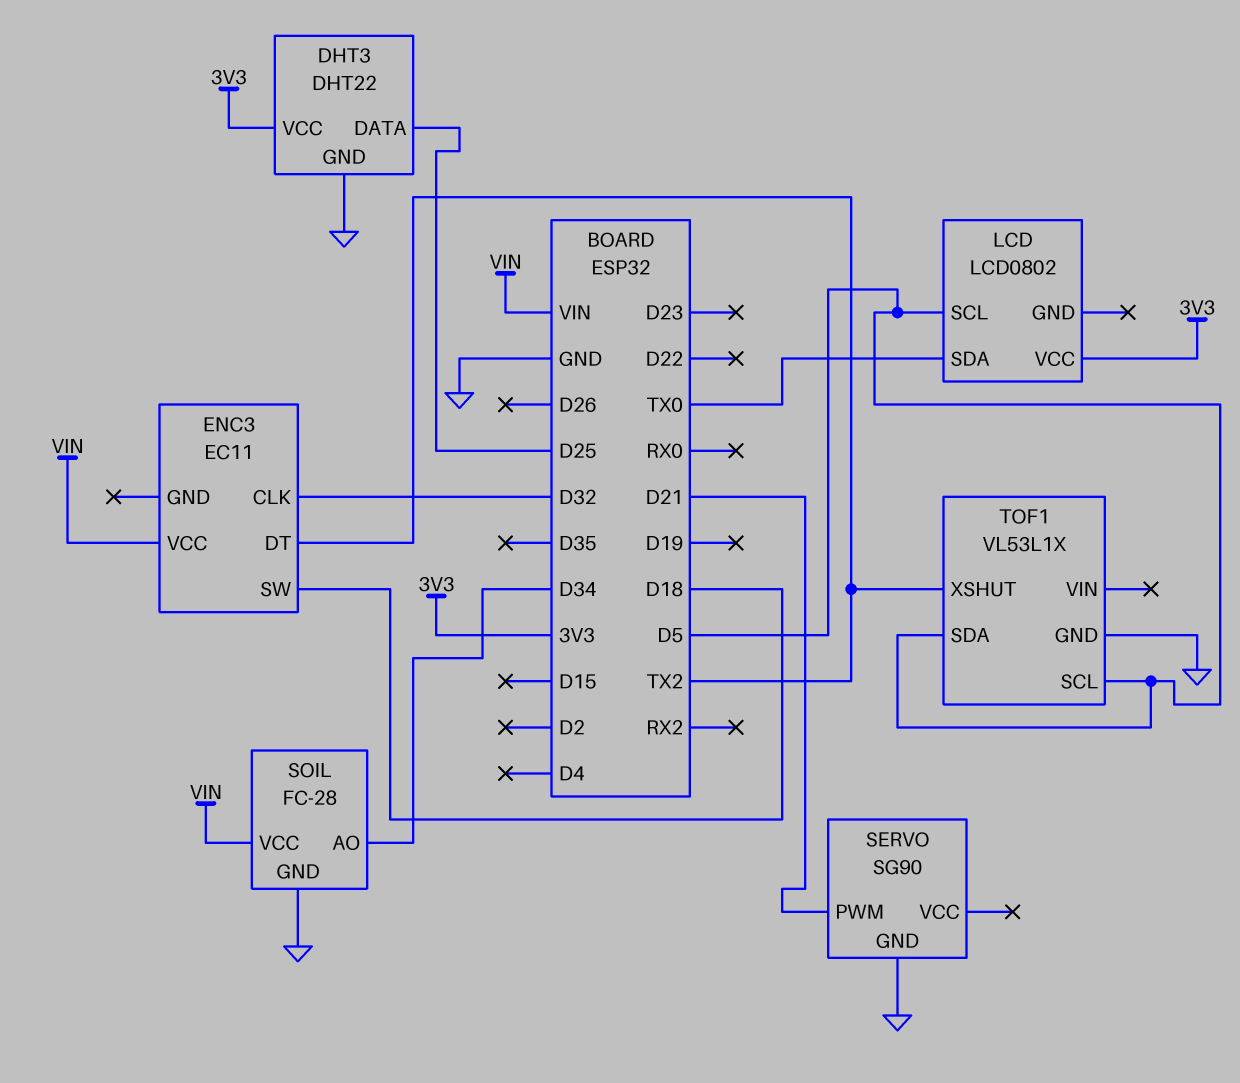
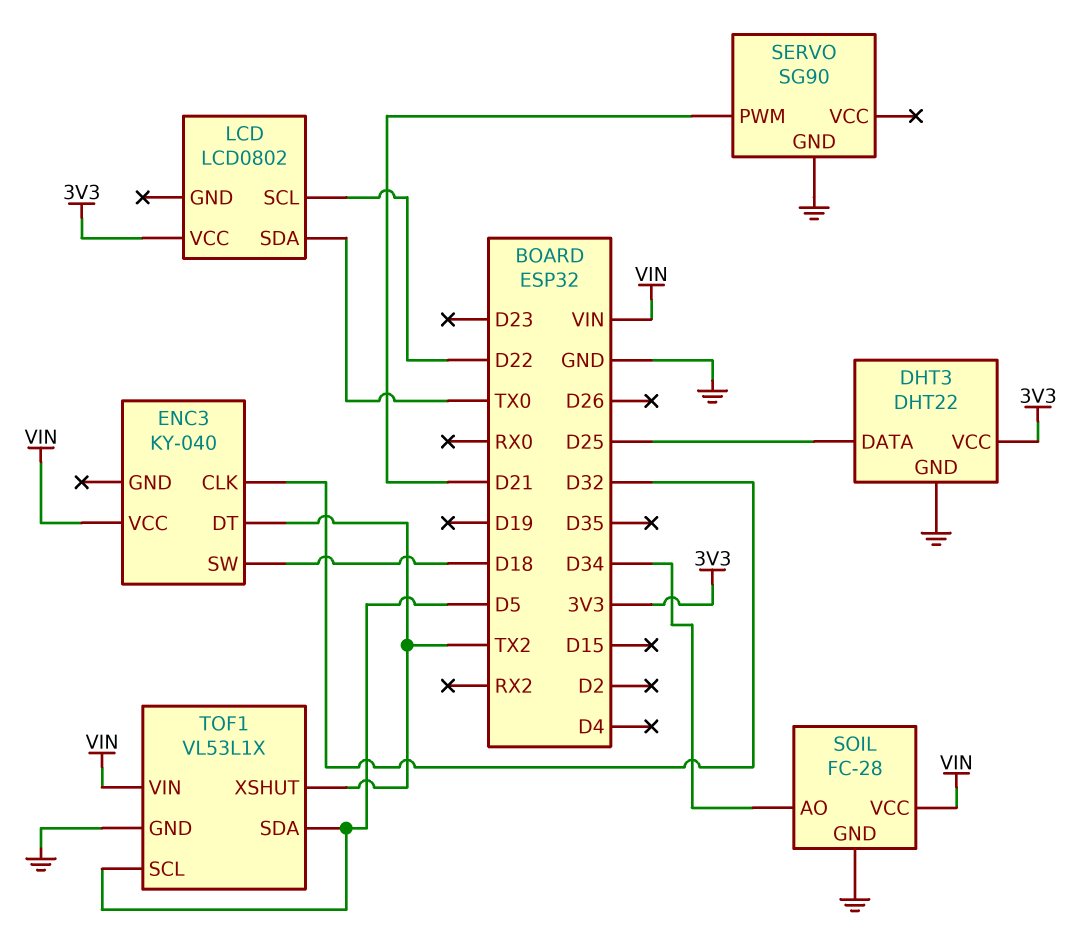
ENC3: EC11 -> KY-040
LCD pin SCL: D5 -> D22
TOF1 pin VIN: none -> VIN

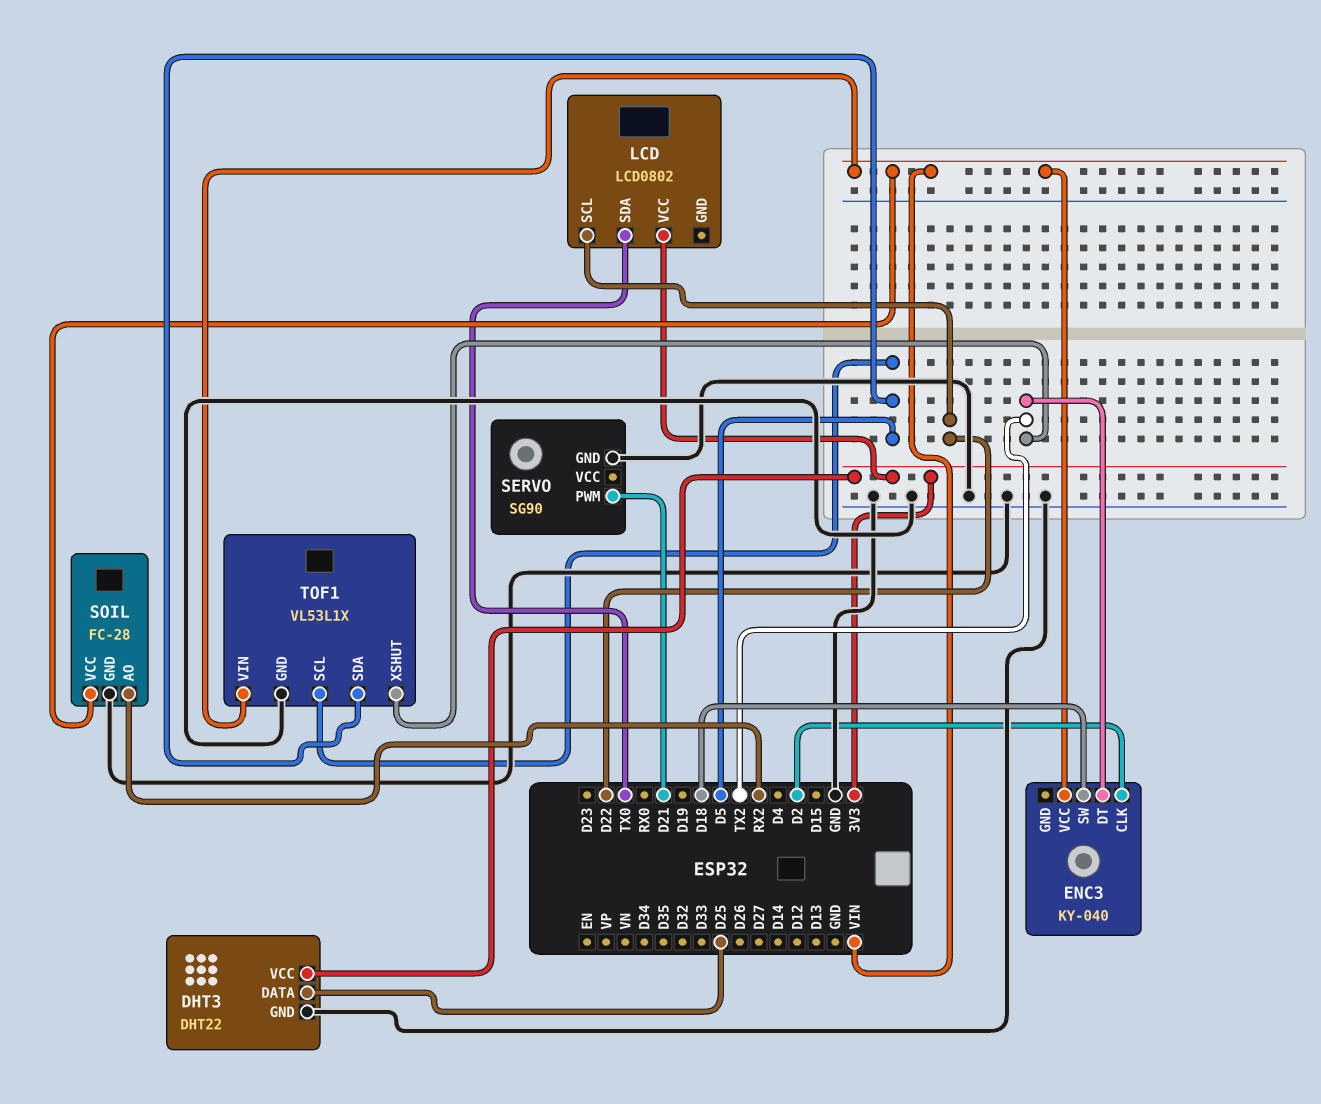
ENC3 pin CLK: D32 -> D2
SOIL pin AO: D34 -> RX2

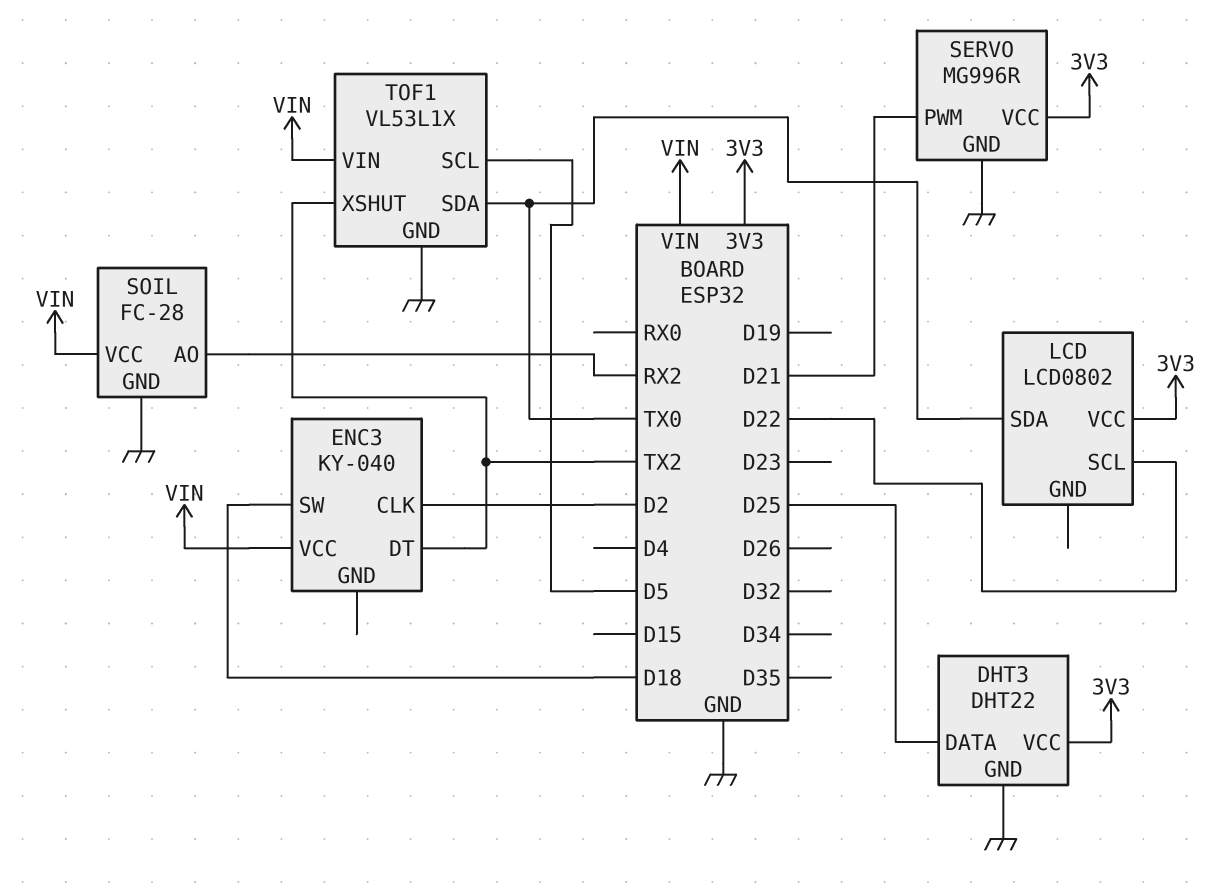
SERVO: SG90 -> MG996R
SERVO pin VCC: none -> 3V3
TOF1 pin SDA: D5 -> TX0

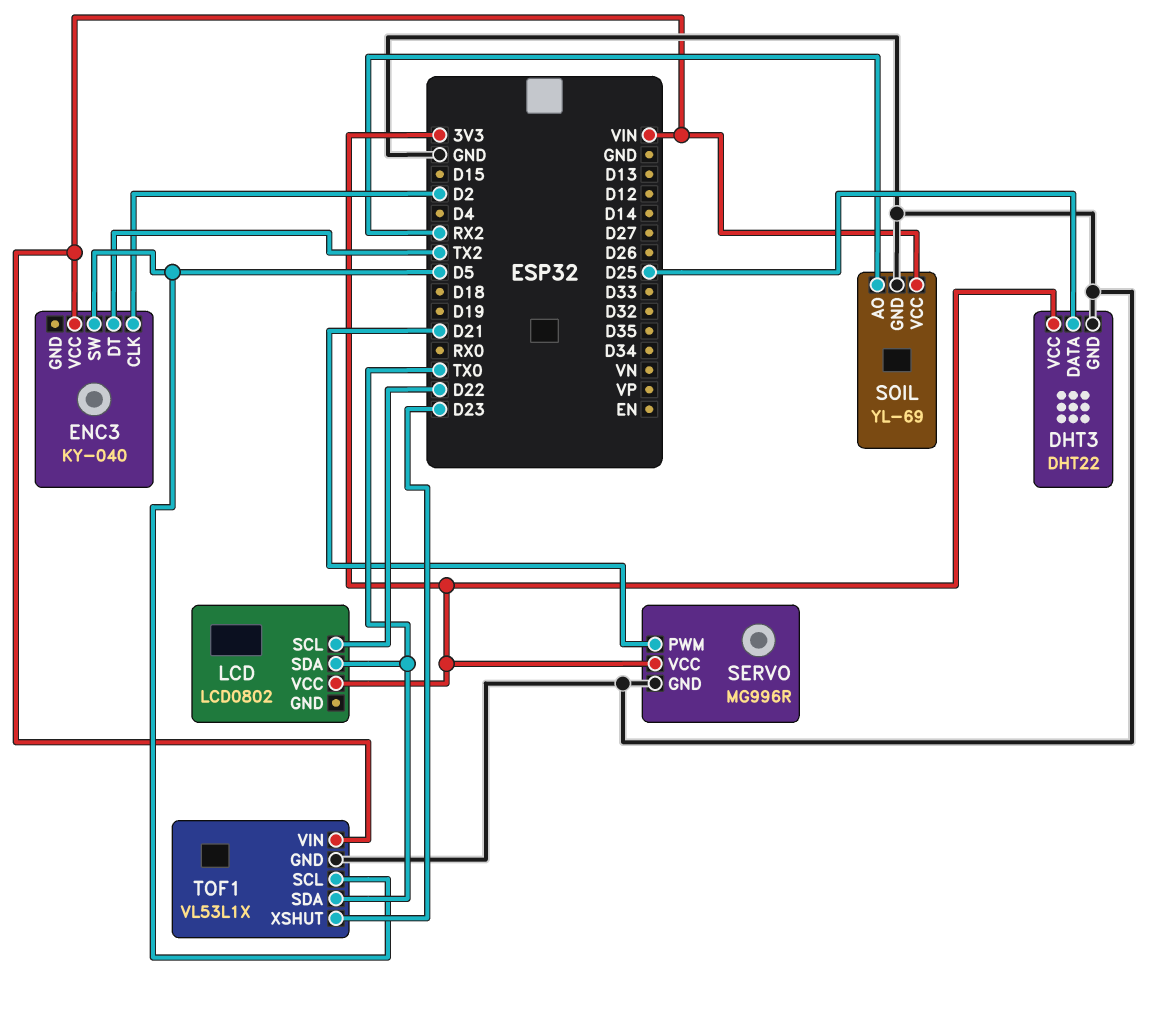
ENC3 pin SW: D18 -> D5
SOIL: FC-28 -> YL-69
TOF1 pin XSHUT: TX2 -> D23

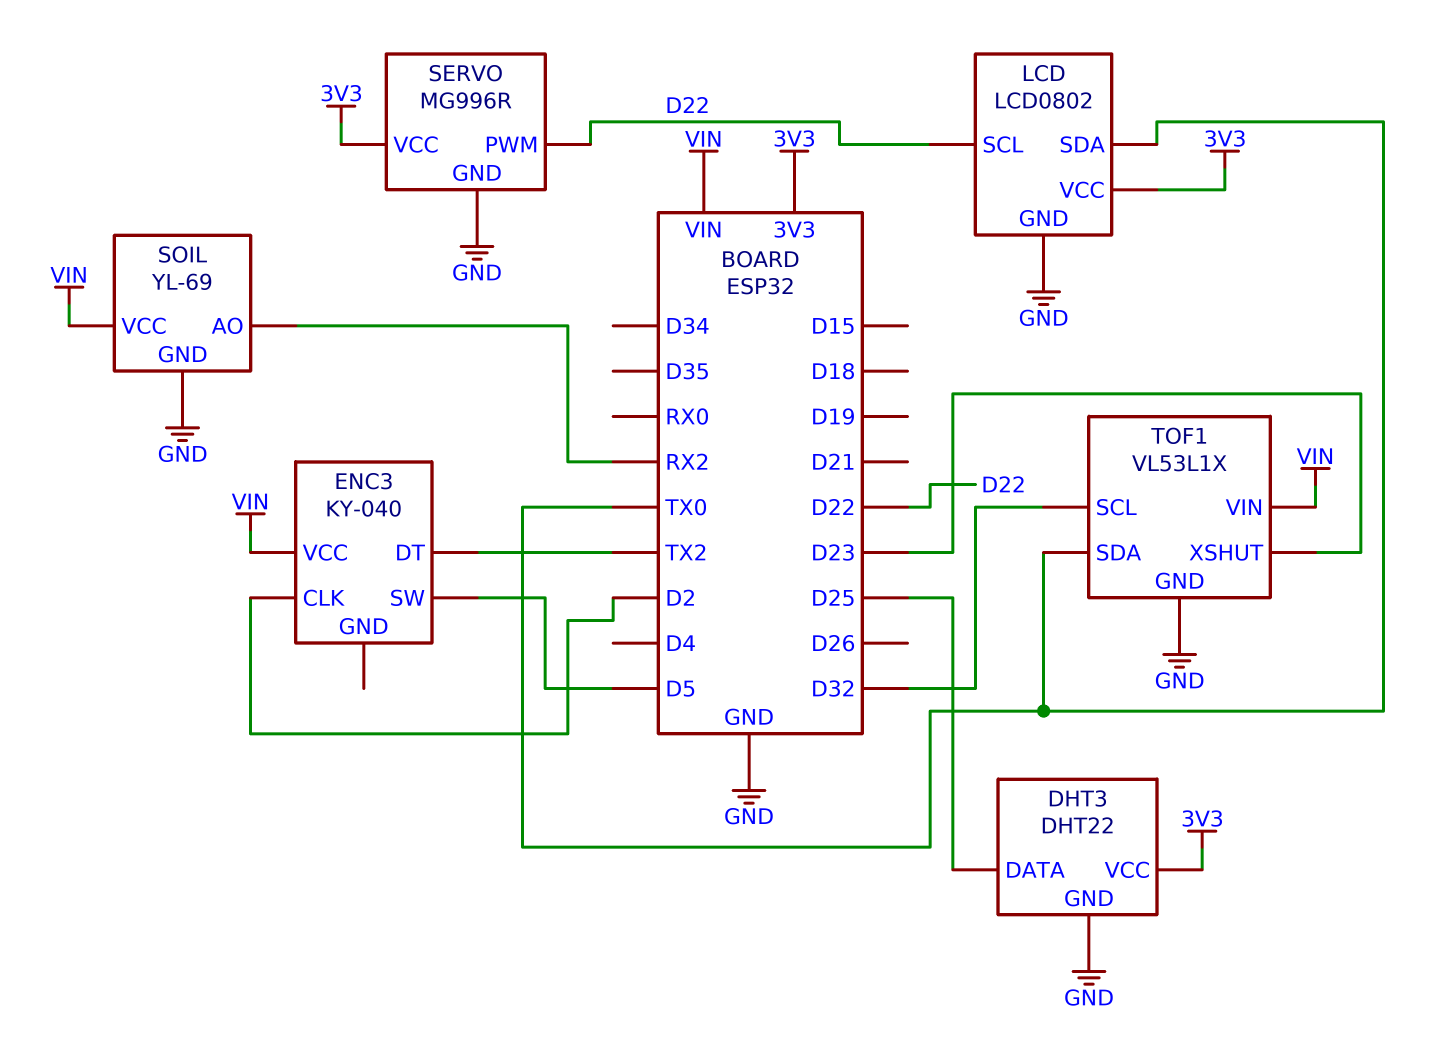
LCD pin GND: none -> GND
SERVO pin PWM: D21 -> D22
TOF1 pin SCL: D5 -> D32

